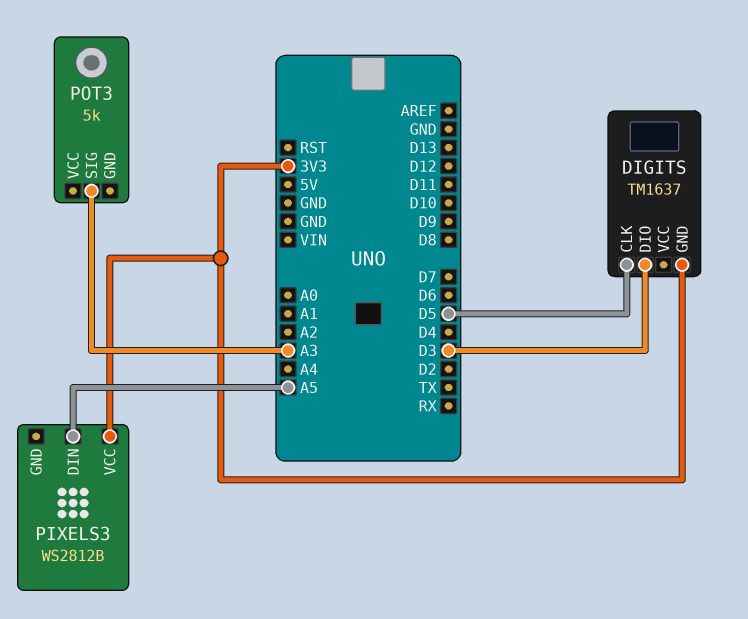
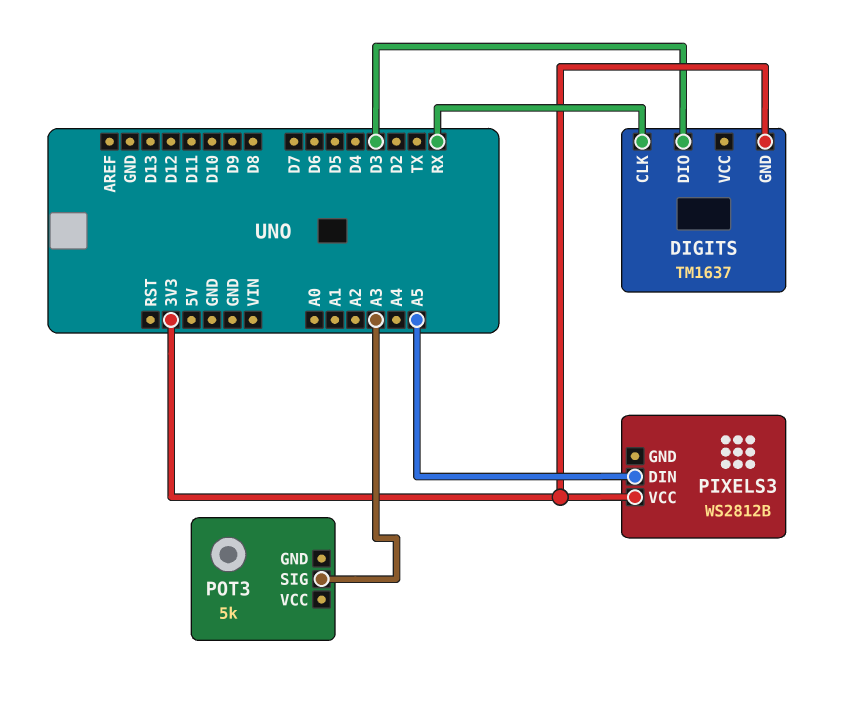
DIGITS pin CLK: D5 -> RX

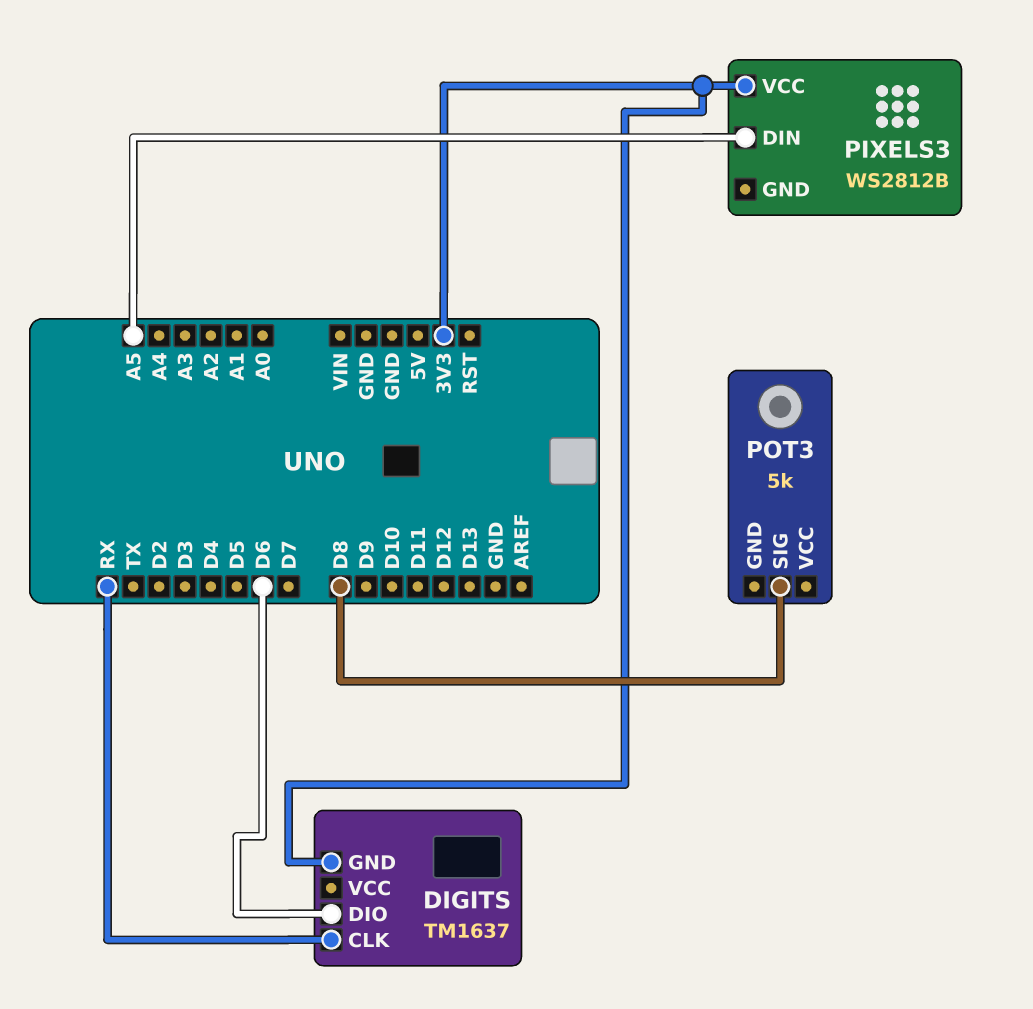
DIGITS pin DIO: D3 -> D6
POT3 pin SIG: A3 -> D8

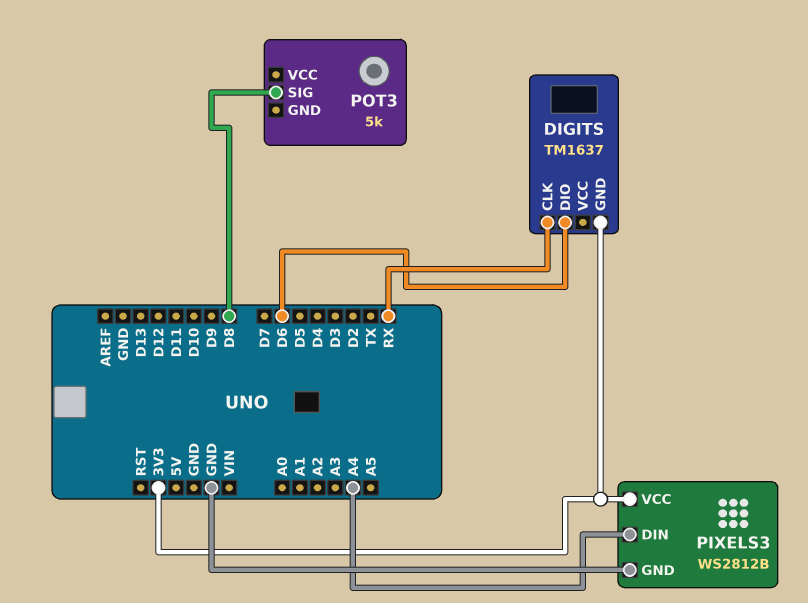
PIXELS3 pin DIN: A5 -> A4
PIXELS3 pin GND: none -> GND

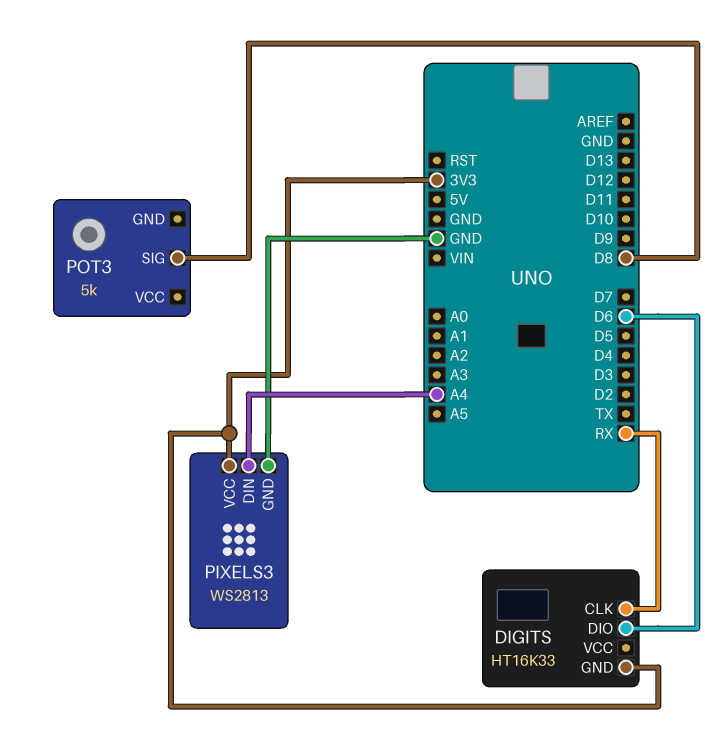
DIGITS: TM1637 -> HT16K33
PIXELS3: WS2812B -> WS2813

